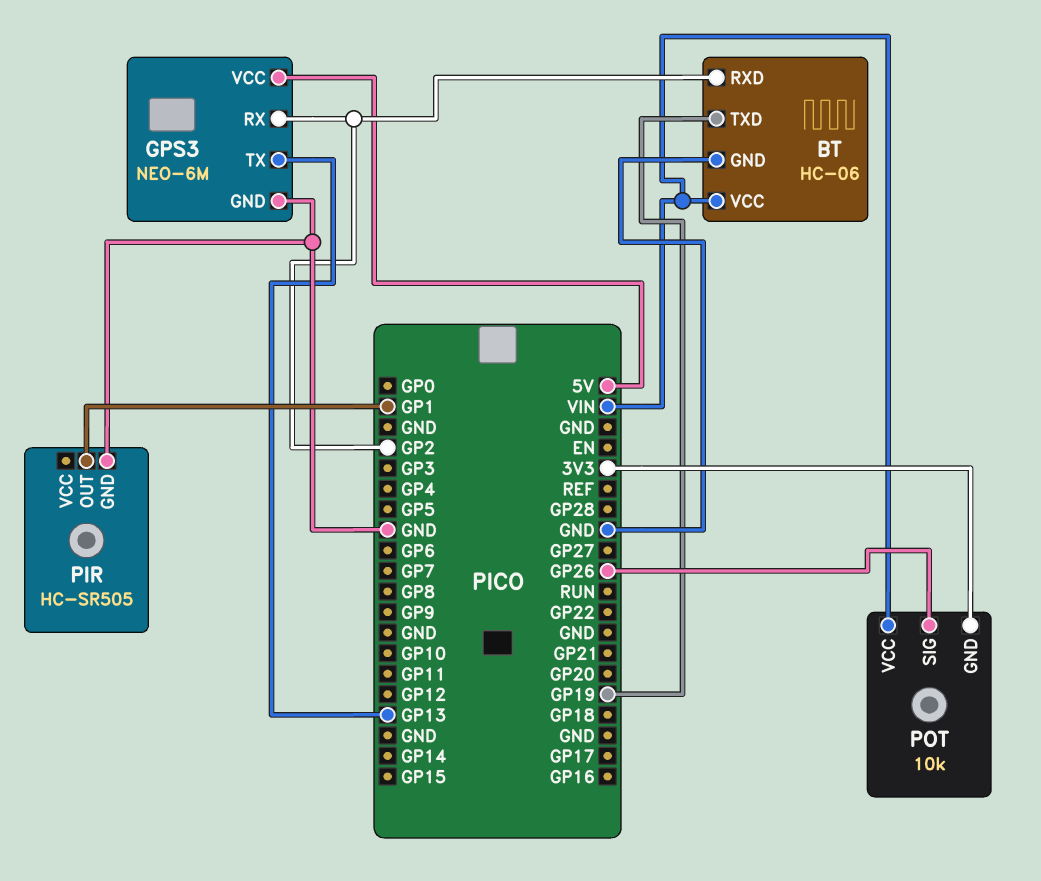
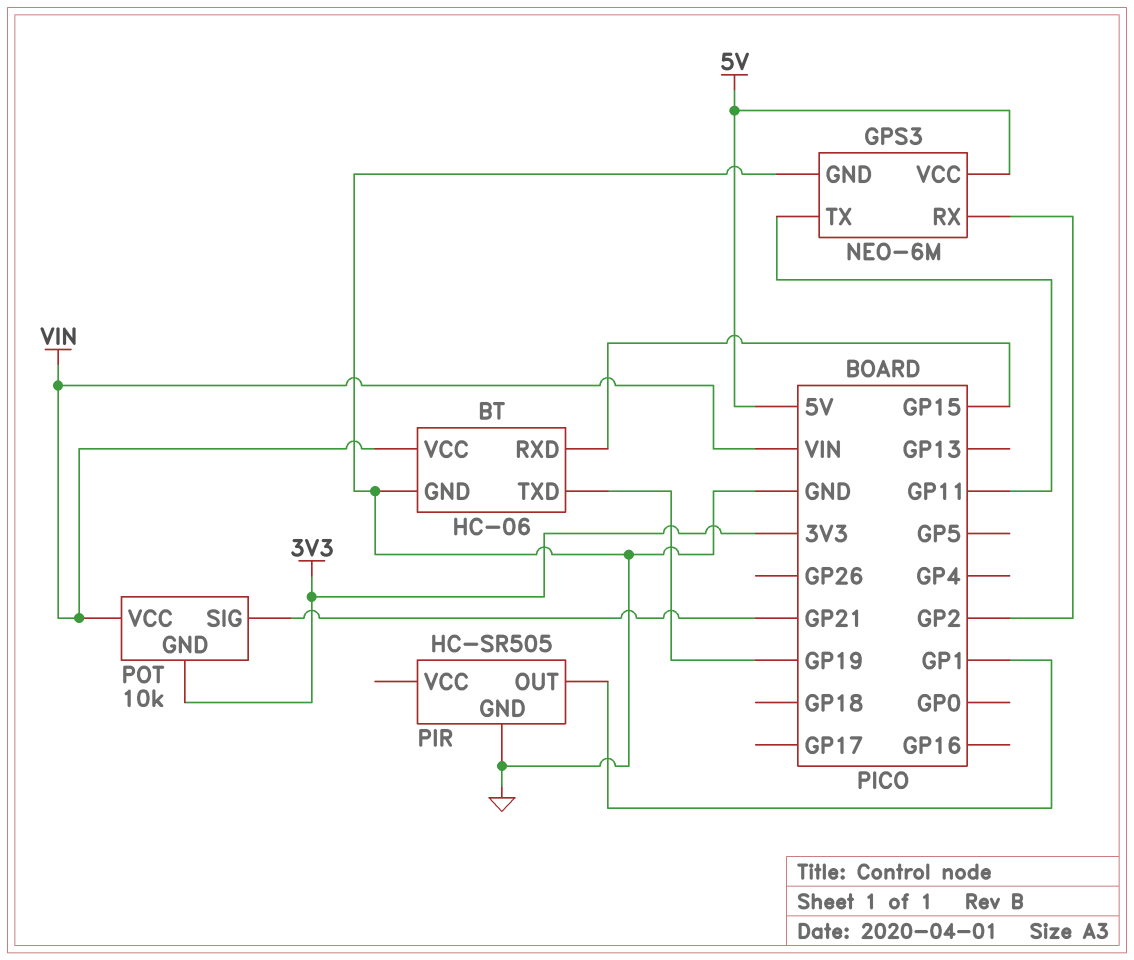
BT pin RXD: GP2 -> GP15
GPS3 pin TX: GP13 -> GP11
POT pin SIG: GP26 -> GP21

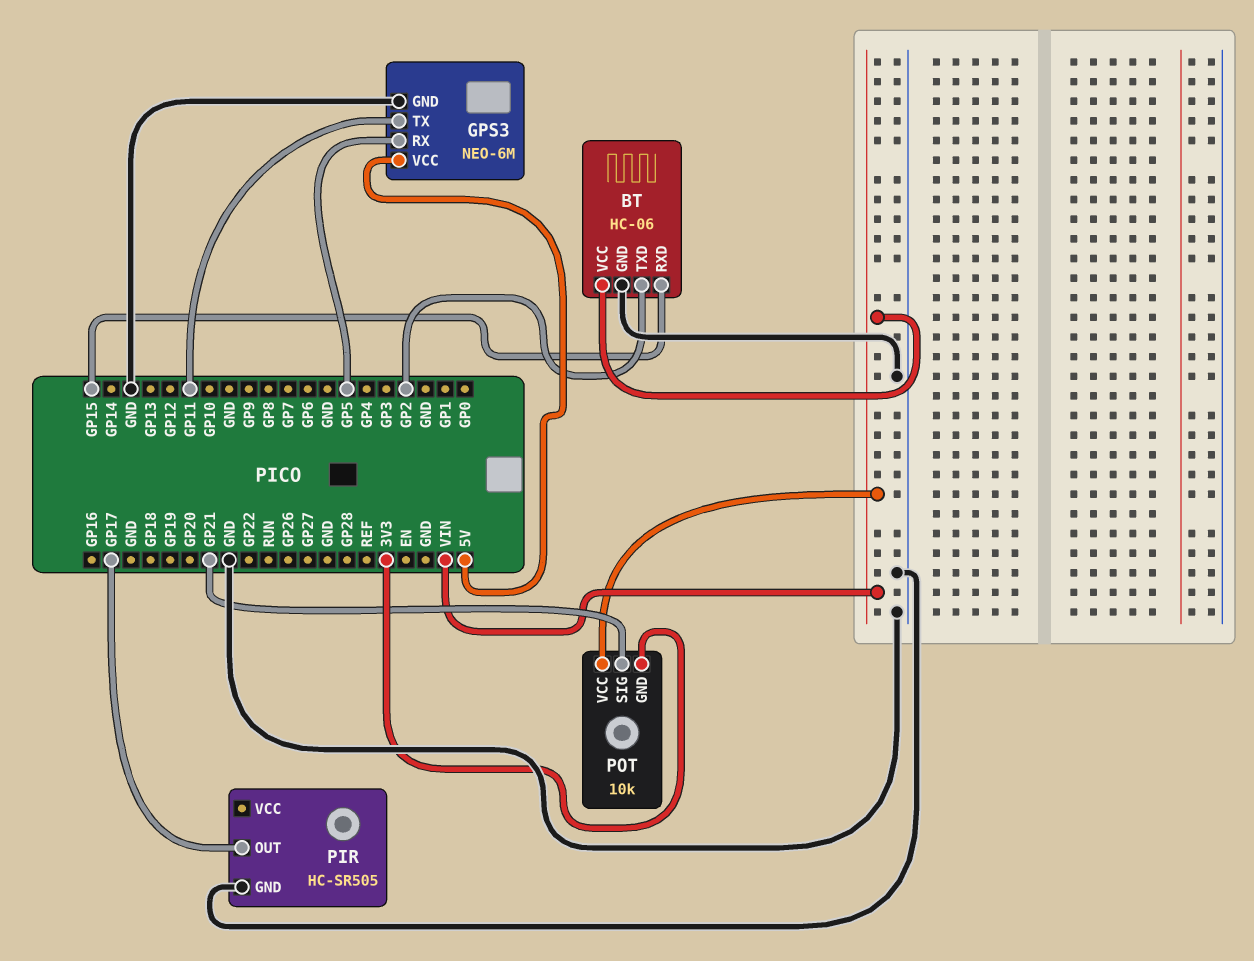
BT pin TXD: GP19 -> GP2
GPS3 pin RX: GP2 -> GP5
PIR pin OUT: GP1 -> GP17

